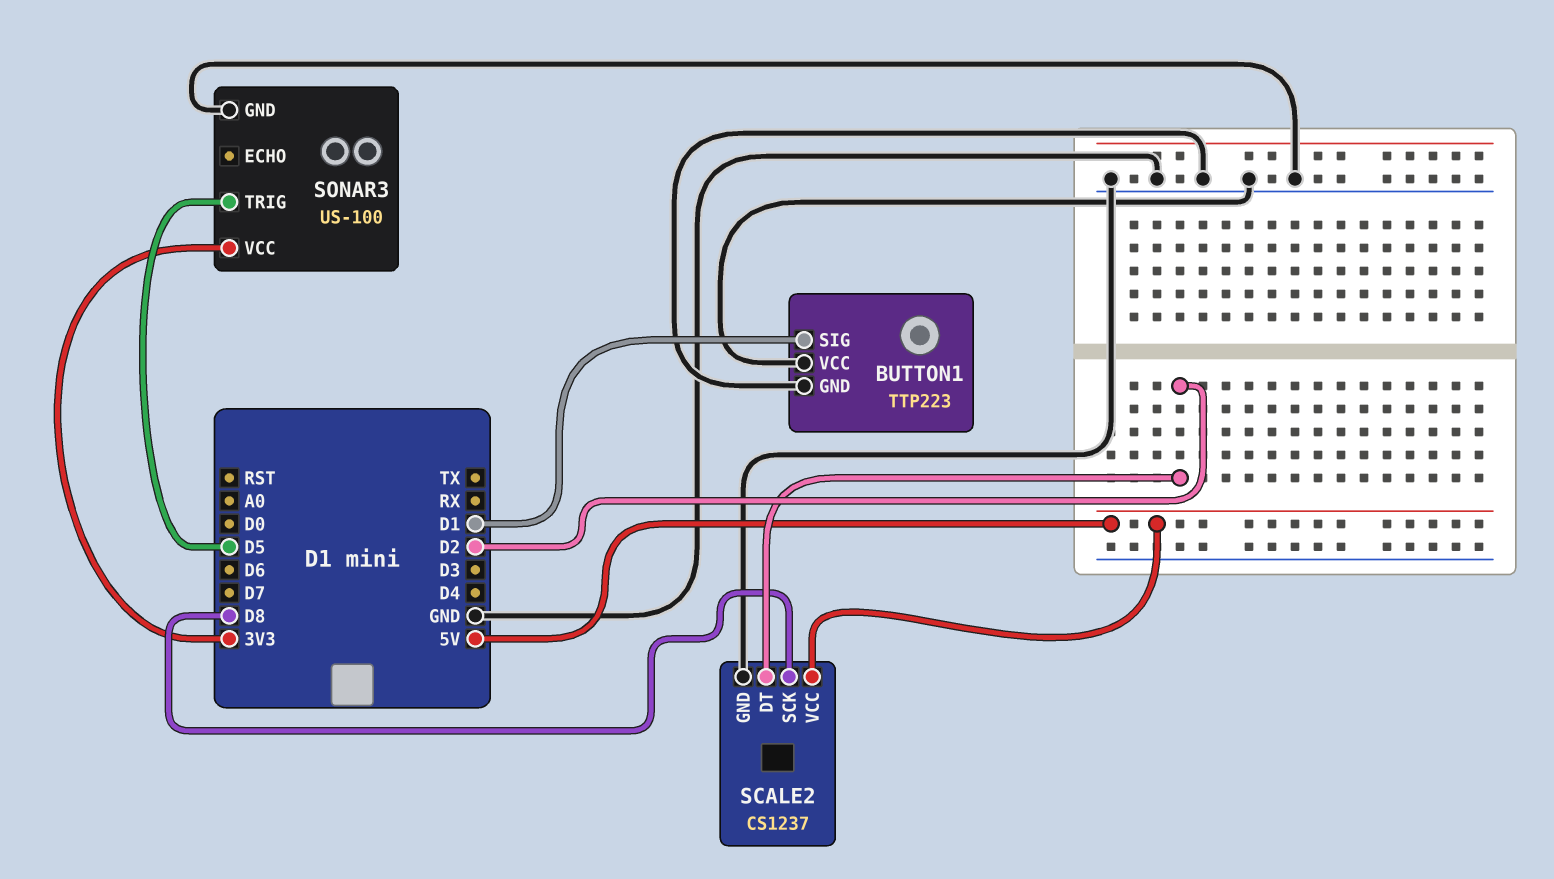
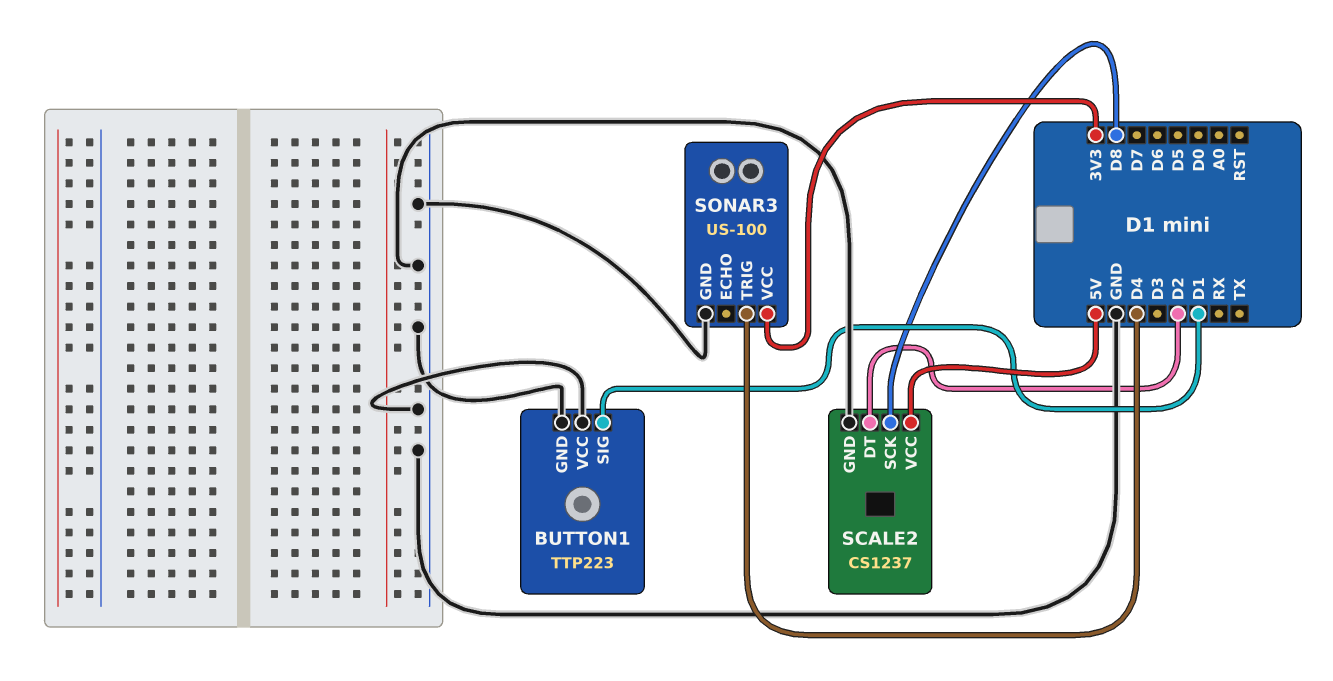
SONAR3 pin TRIG: D5 -> D4

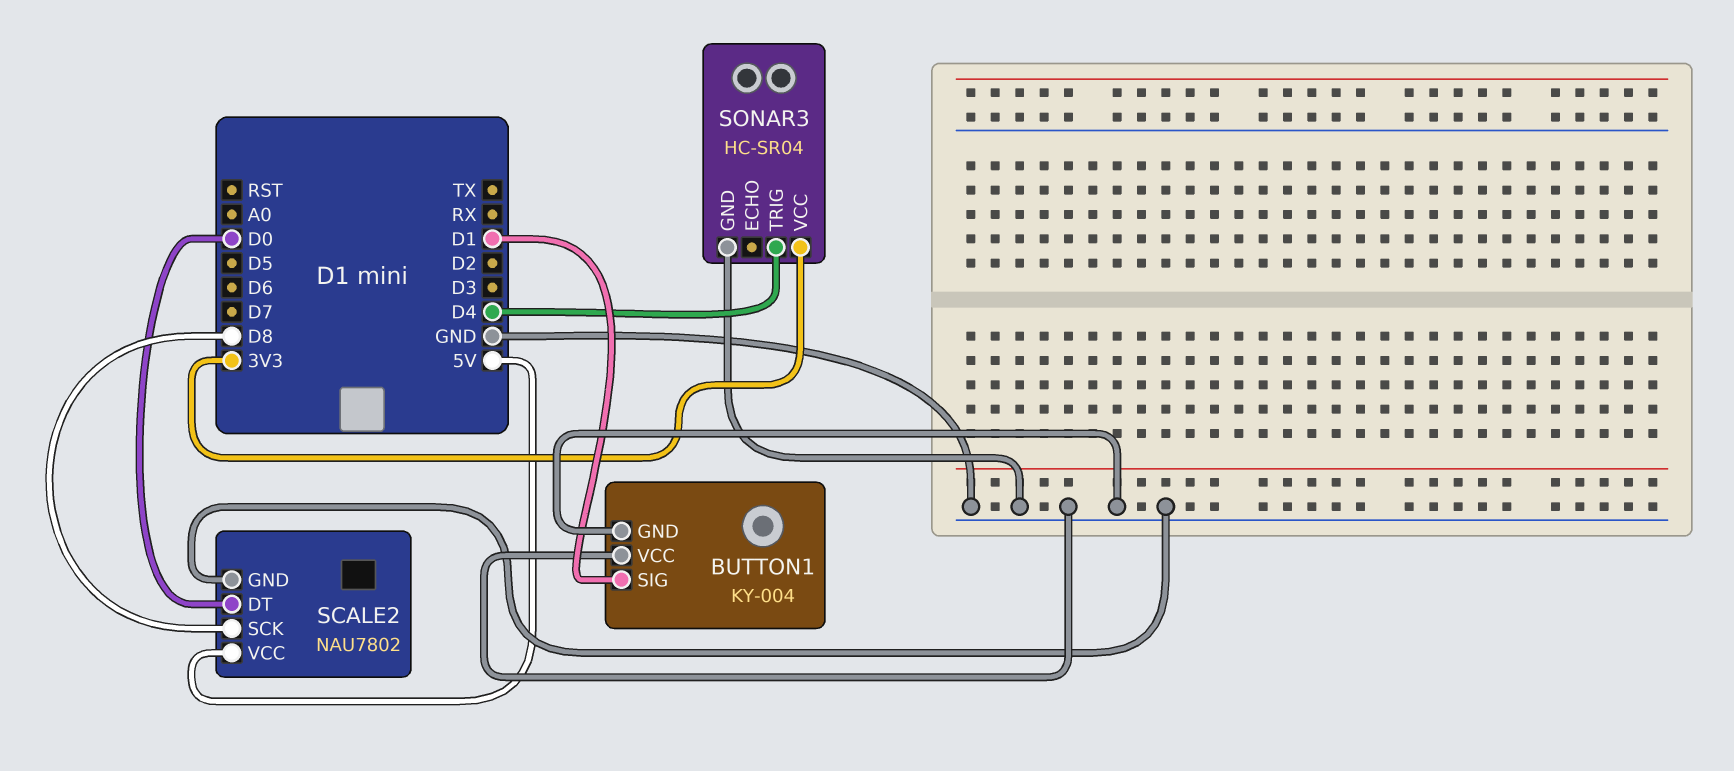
BUTTON1: TTP223 -> KY-004
SCALE2: CS1237 -> NAU7802
SCALE2 pin DT: D2 -> D0
SONAR3: US-100 -> HC-SR04

